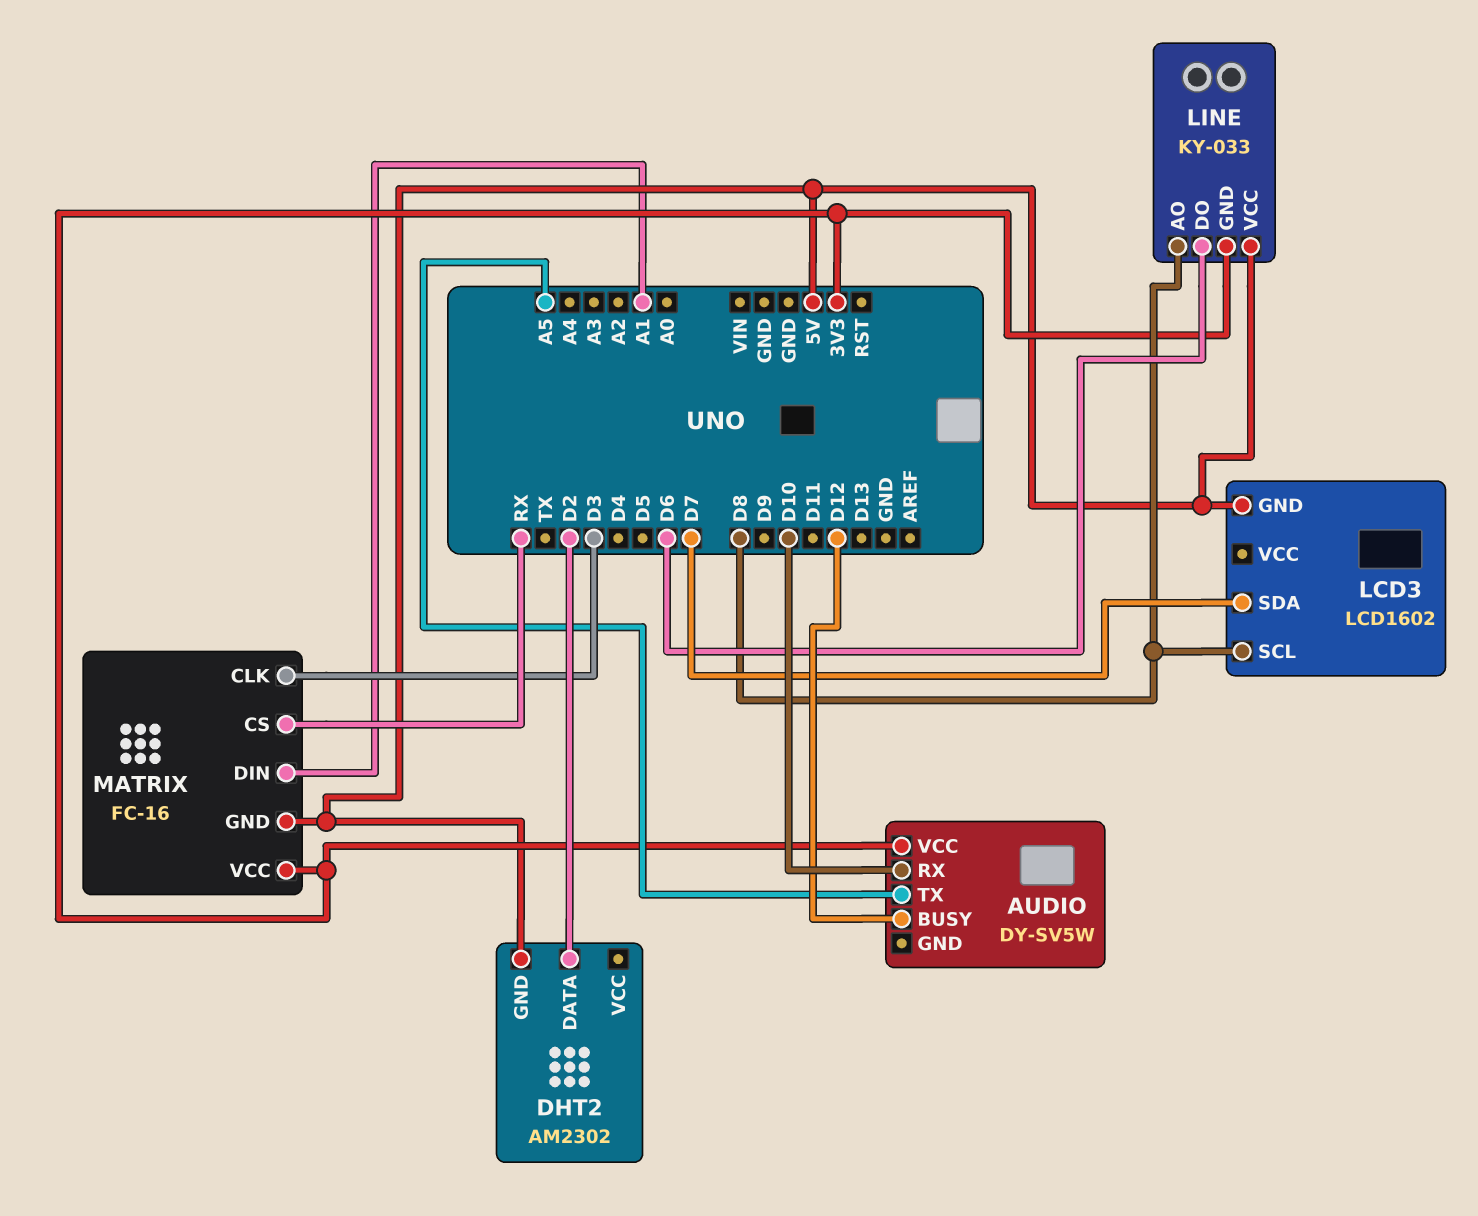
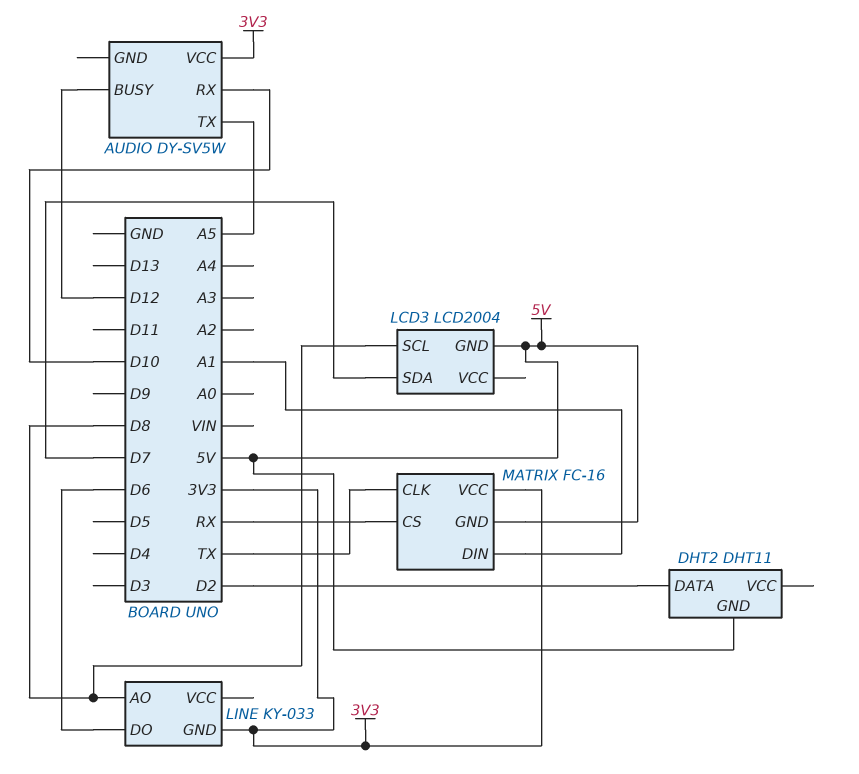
DHT2: AM2302 -> DHT11
LCD3: LCD1602 -> LCD2004
LINE pin VCC: 5V -> none
MATRIX pin CLK: D3 -> TX

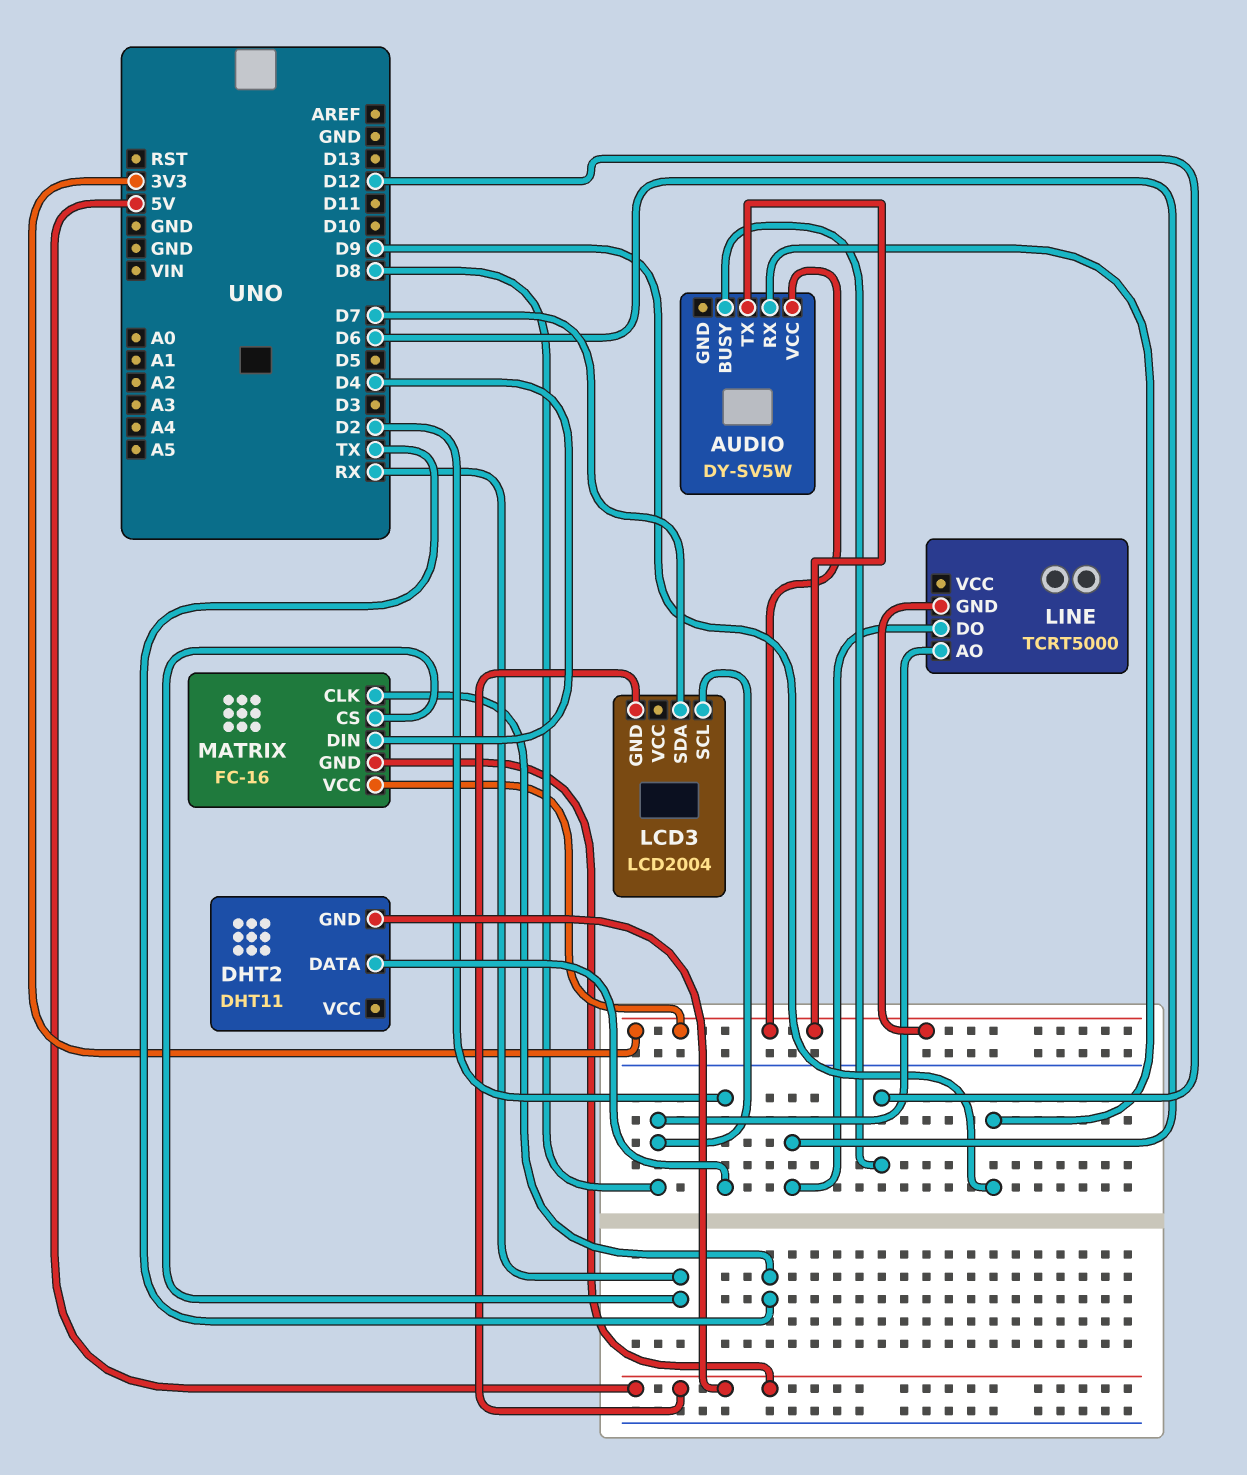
AUDIO pin RX: D10 -> D9
AUDIO pin TX: A5 -> 3V3
LINE: KY-033 -> TCRT5000
MATRIX pin DIN: A1 -> D4

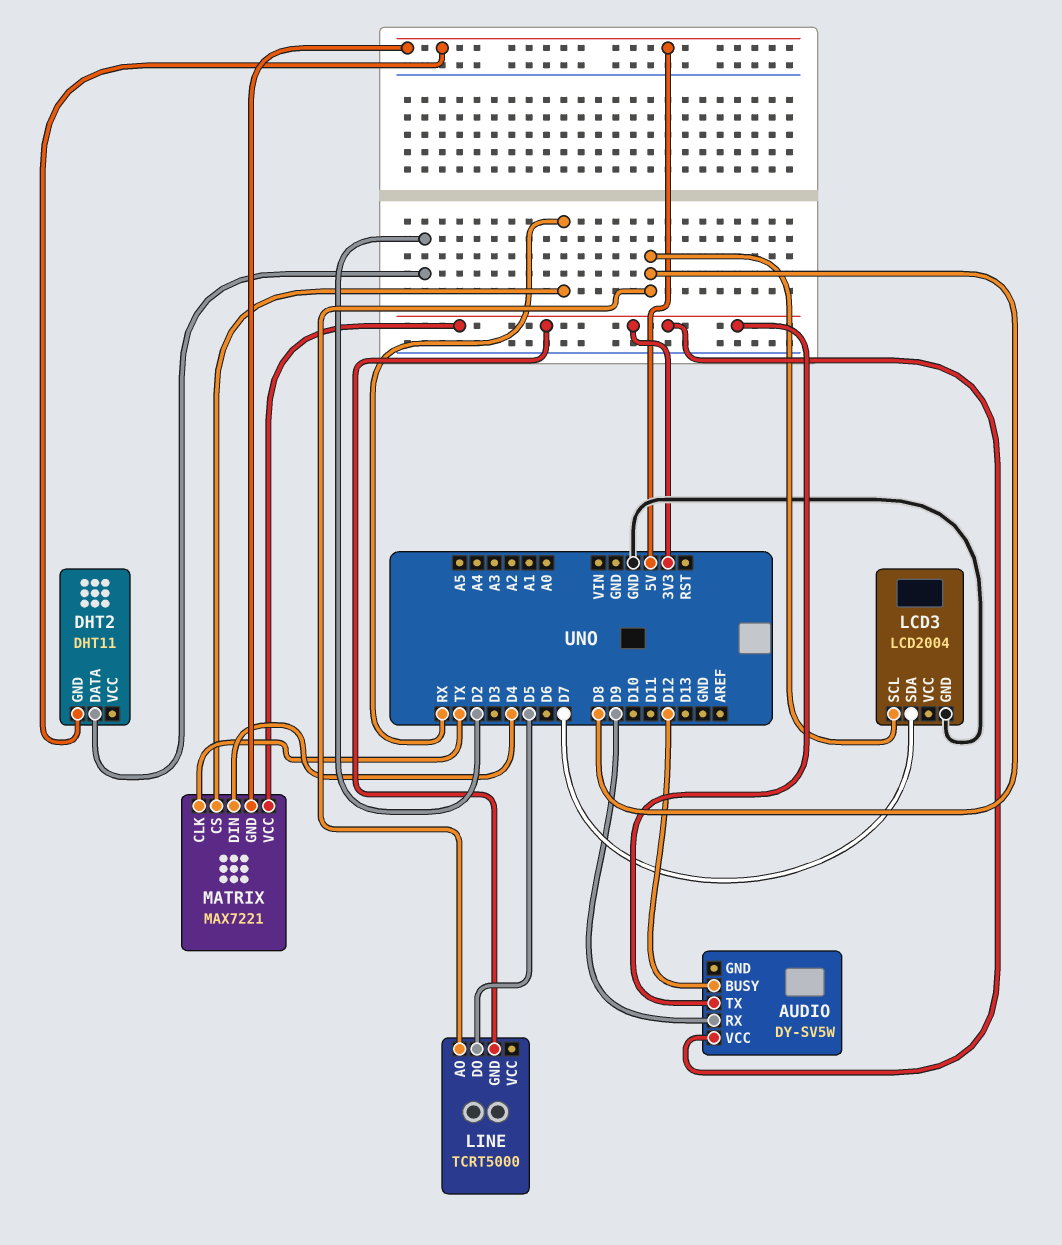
LCD3 pin GND: 5V -> GND
LINE pin DO: D6 -> D5
MATRIX: FC-16 -> MAX7221

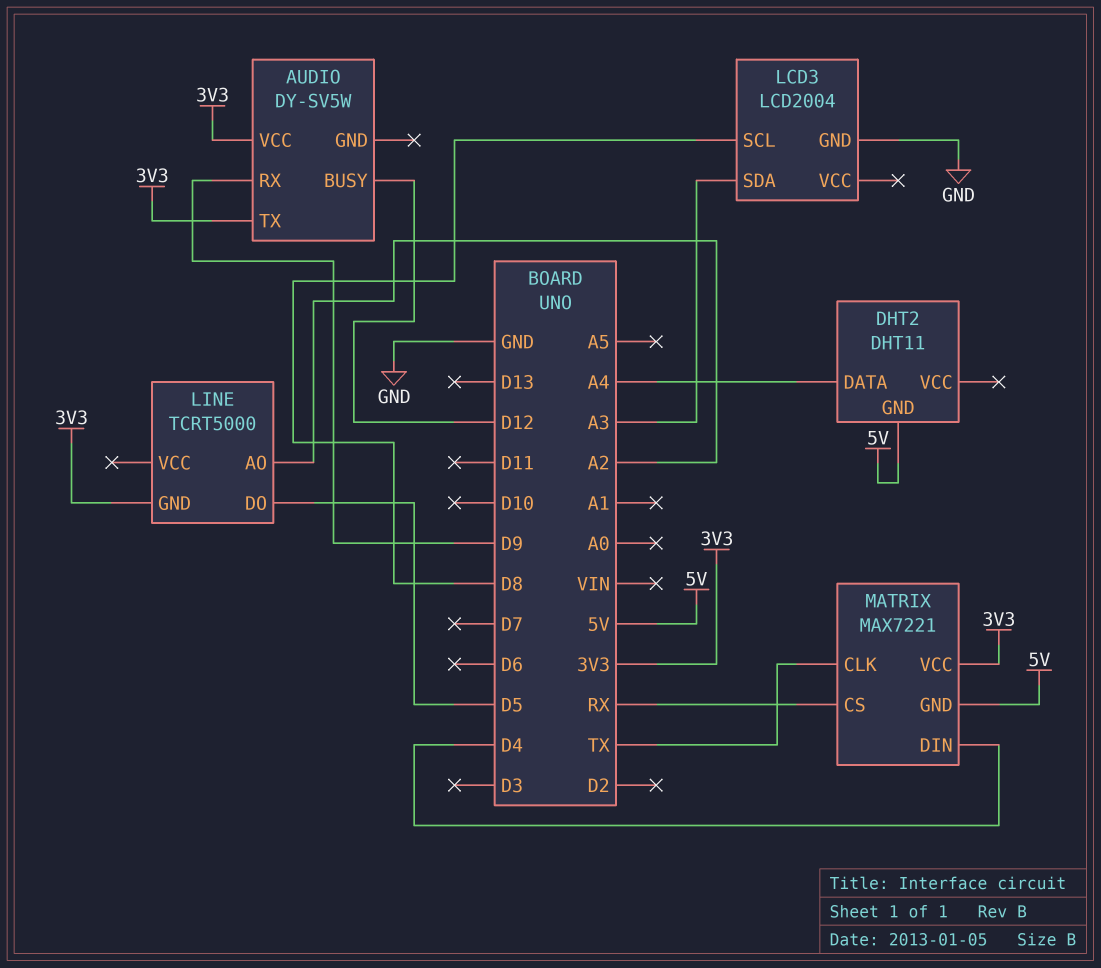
DHT2 pin DATA: D2 -> A4
LCD3 pin SDA: D7 -> A3
LINE pin AO: D8 -> A2

